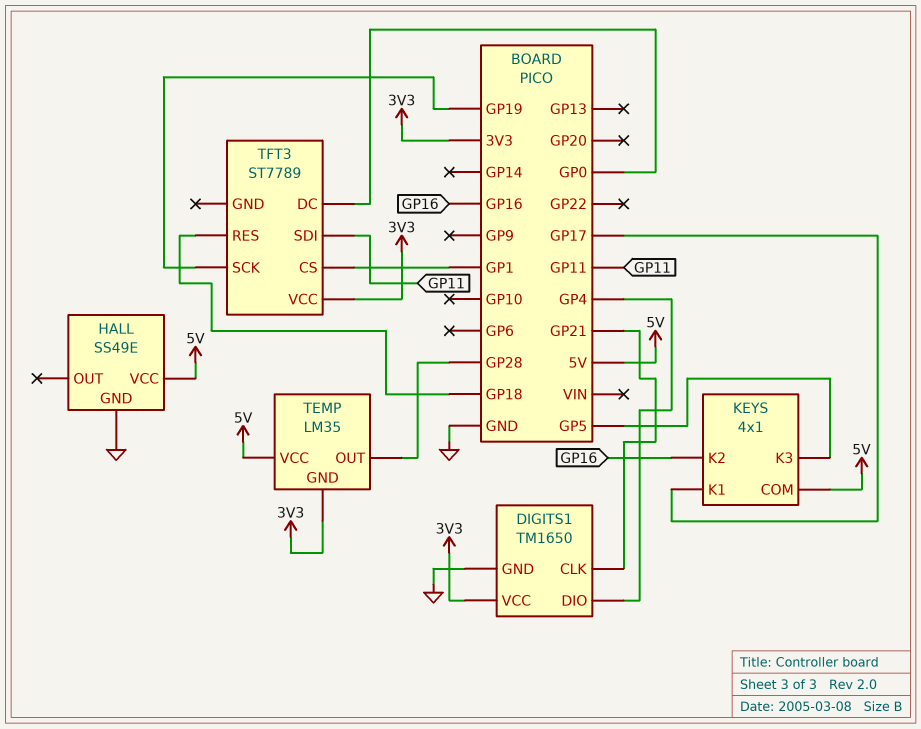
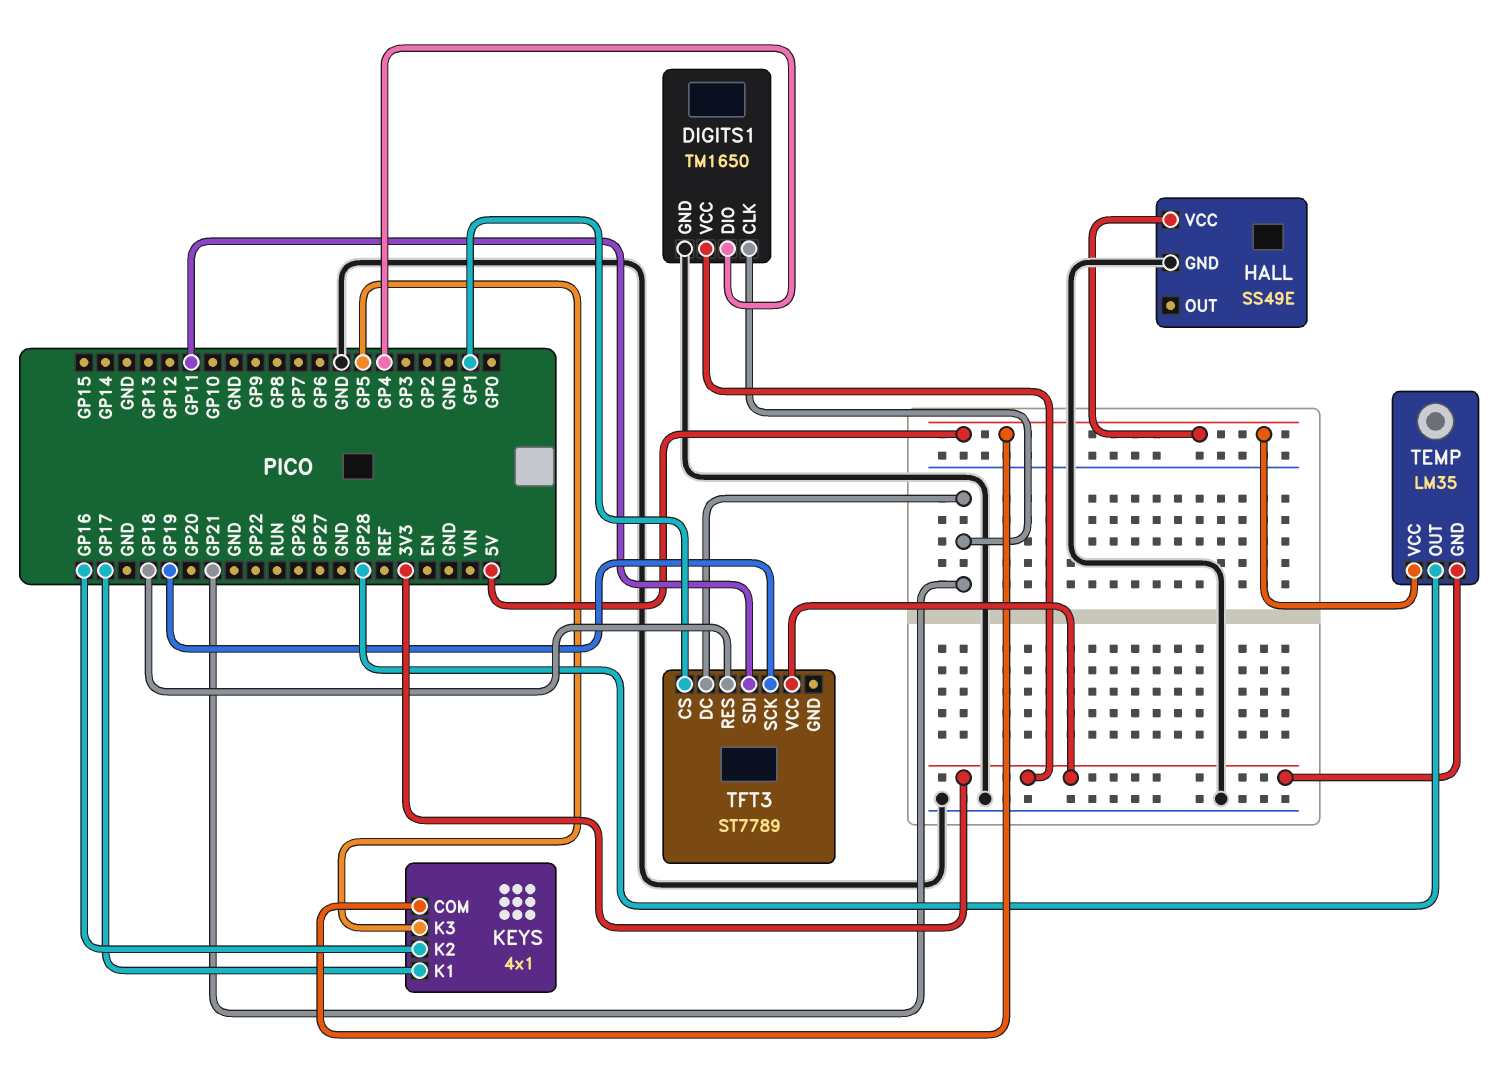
TFT3 pin DC: GP0 -> GP21

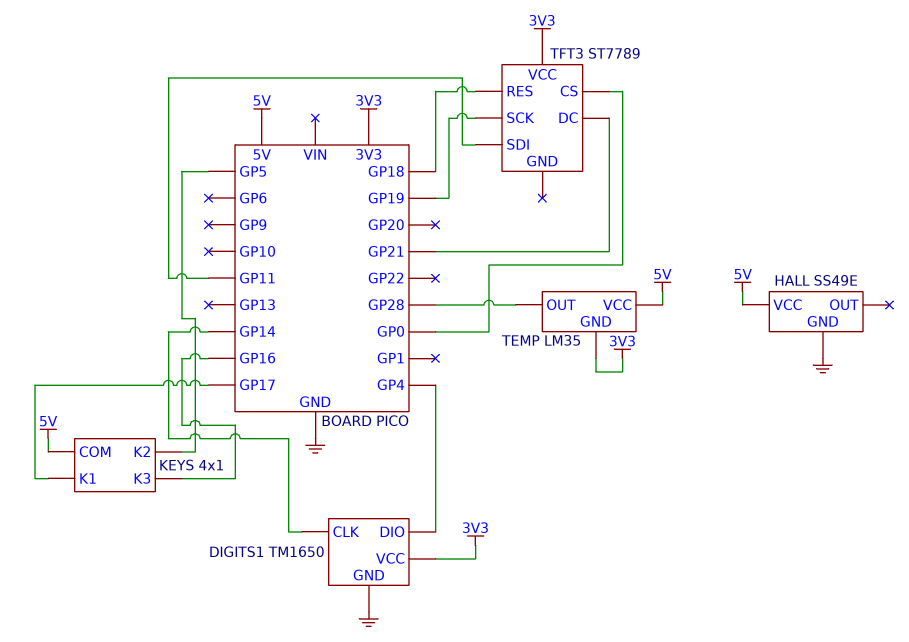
DIGITS1 pin CLK: GP21 -> GP14
KEYS pin K2: GP16 -> GP5
KEYS pin K3: GP5 -> GP16
TFT3 pin CS: GP1 -> GP0

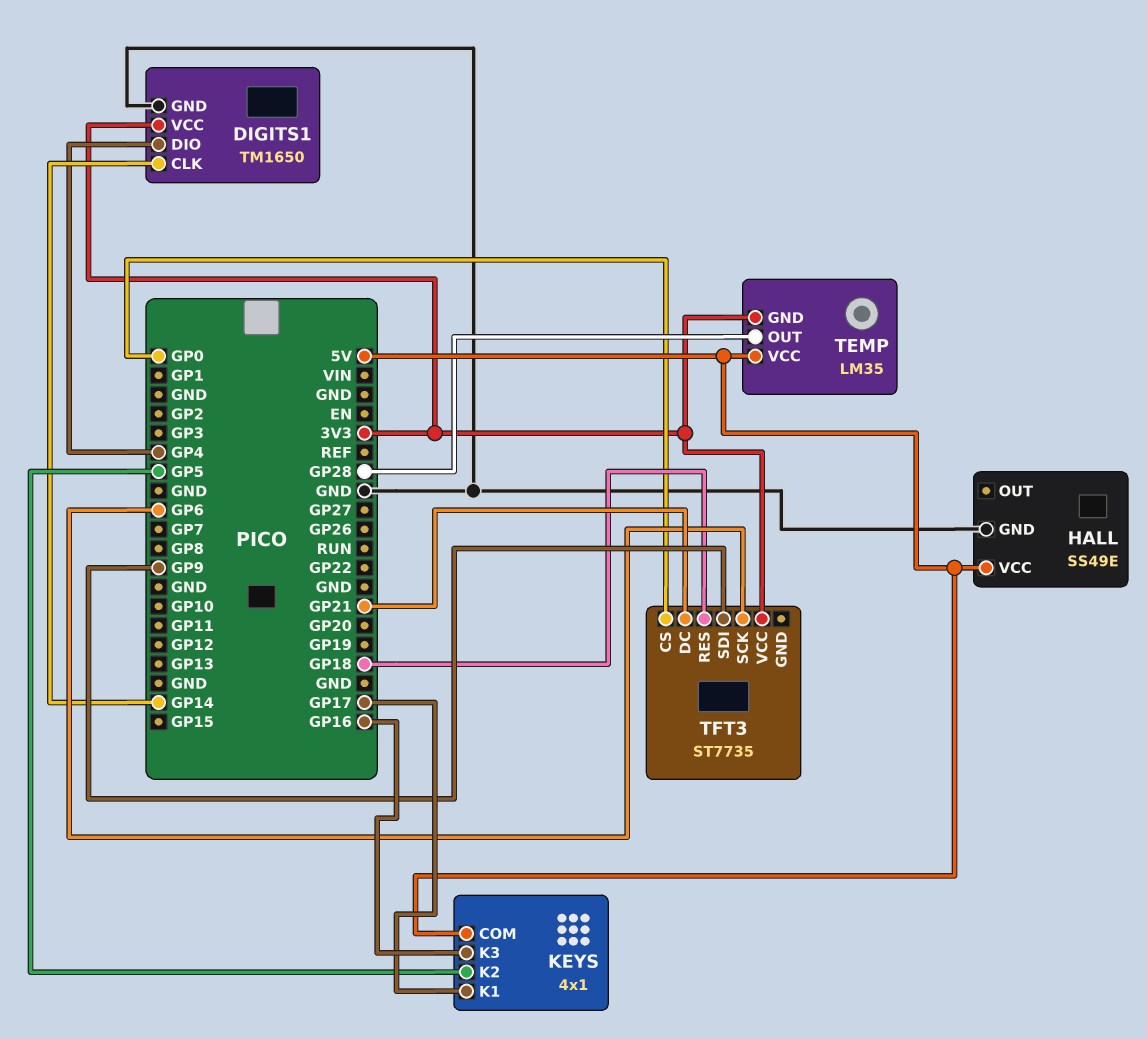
TFT3: ST7789 -> ST7735
TFT3 pin SCK: GP19 -> GP6
TFT3 pin SDI: GP11 -> GP9

